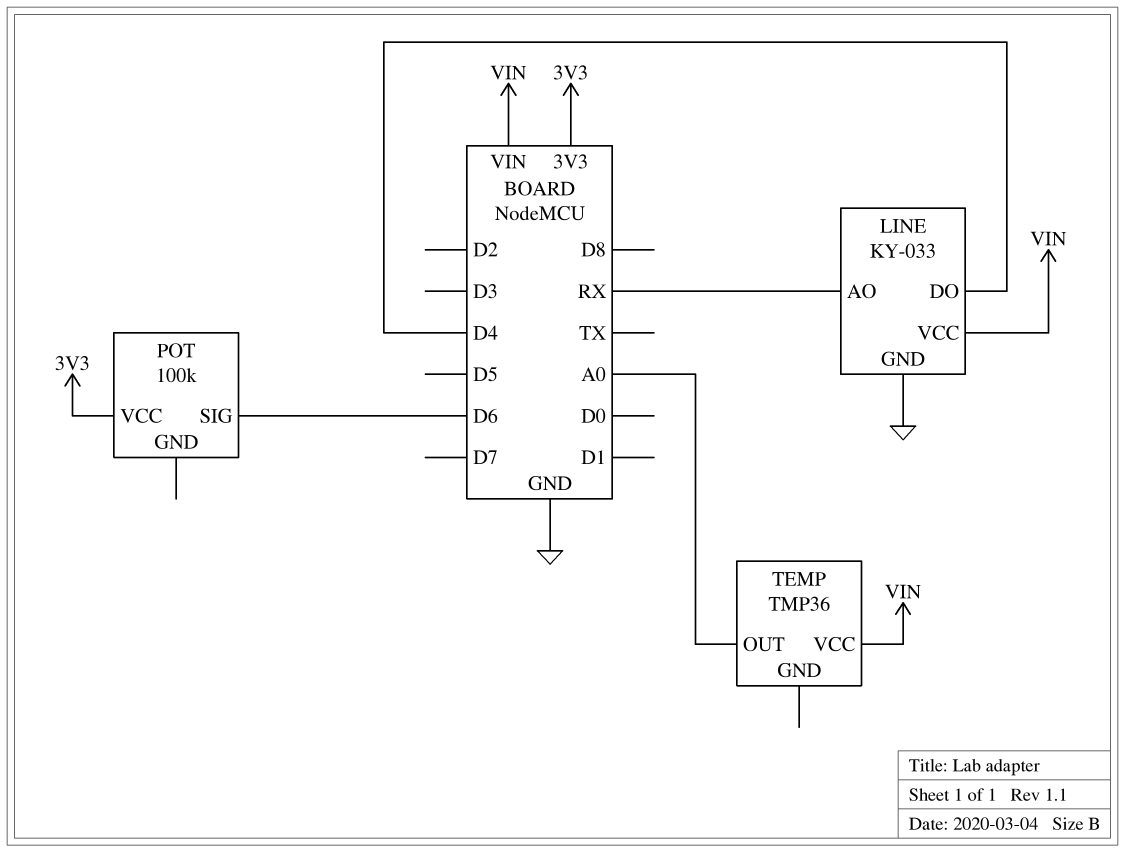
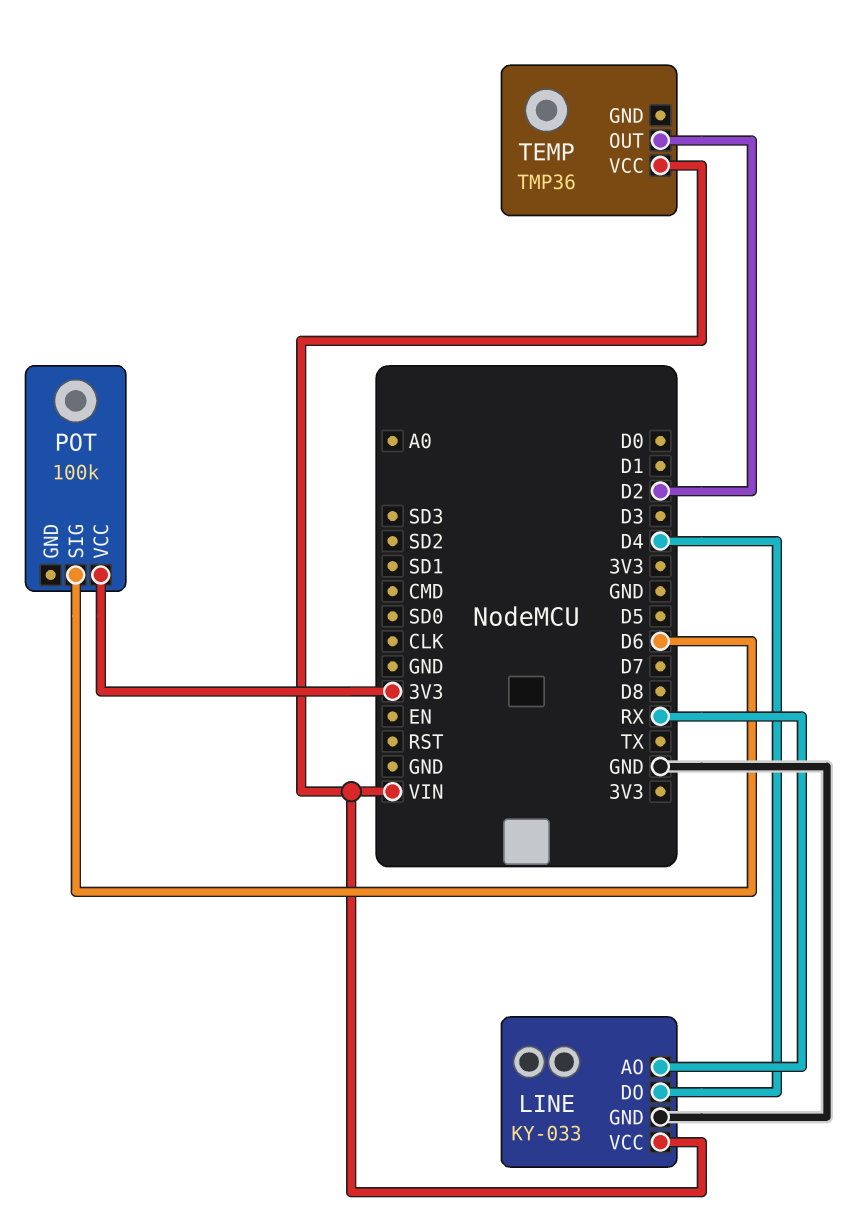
TEMP pin OUT: A0 -> D2

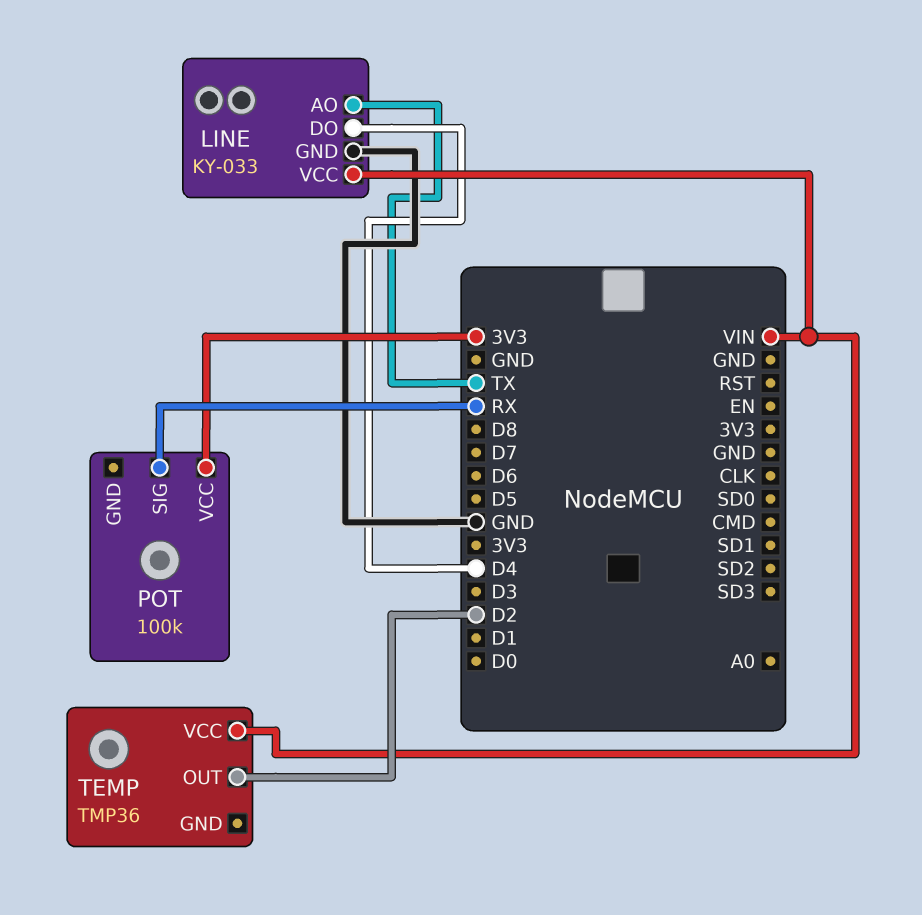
LINE pin AO: RX -> TX
POT pin SIG: D6 -> RX

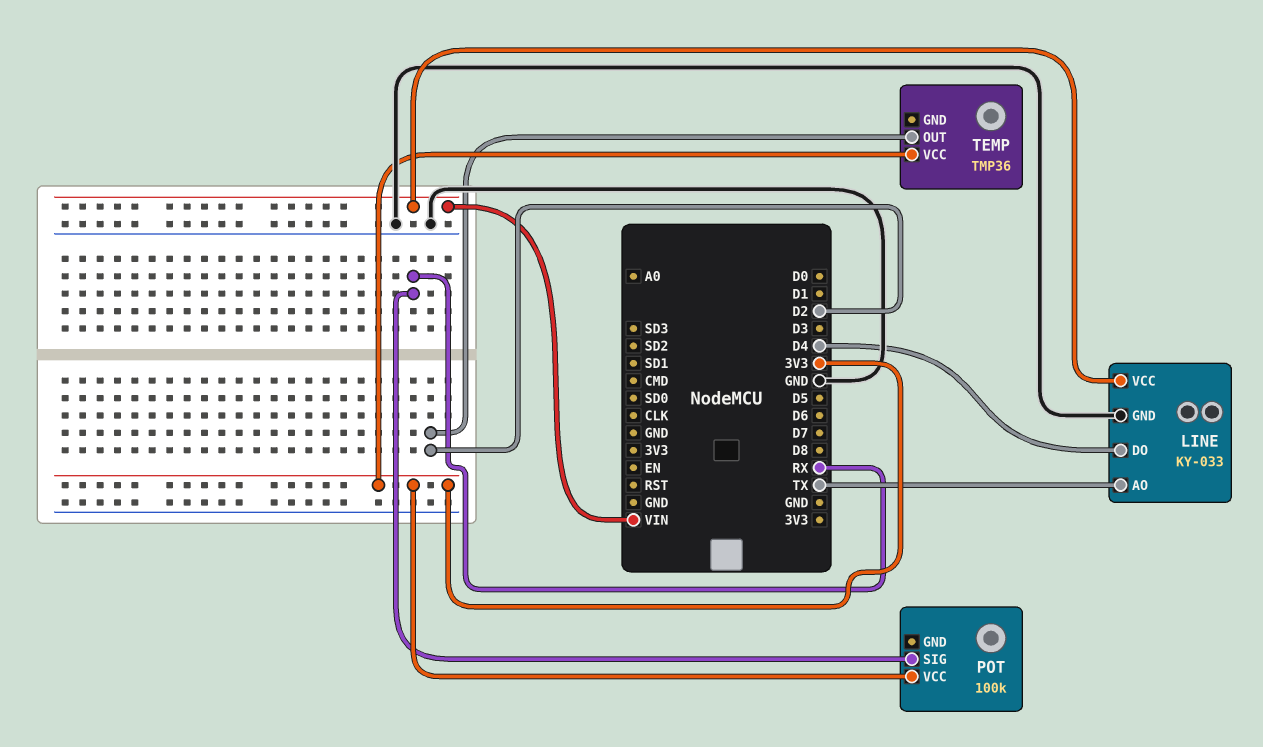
TEMP pin VCC: VIN -> 3V3

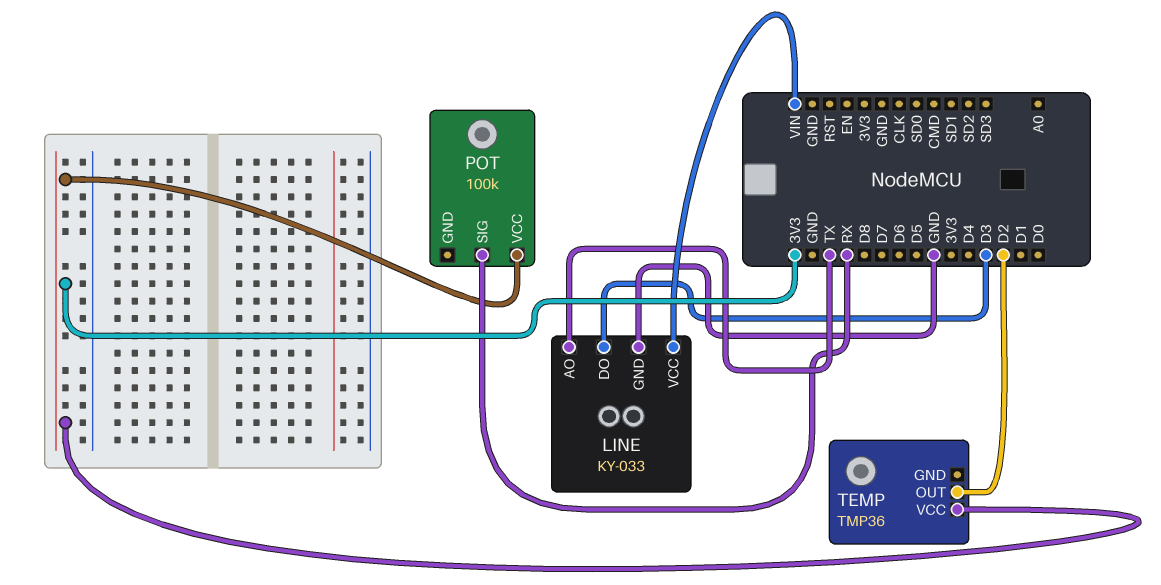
LINE pin DO: D4 -> D3

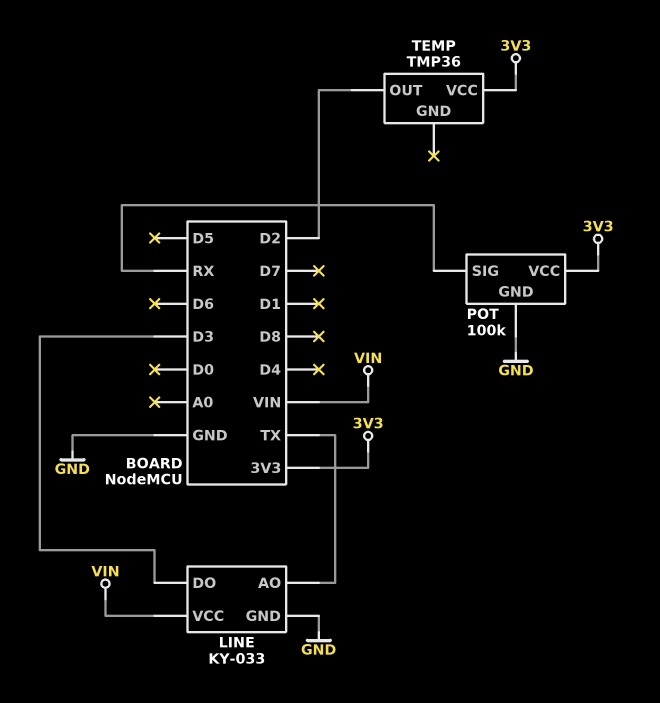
POT pin GND: none -> GND

